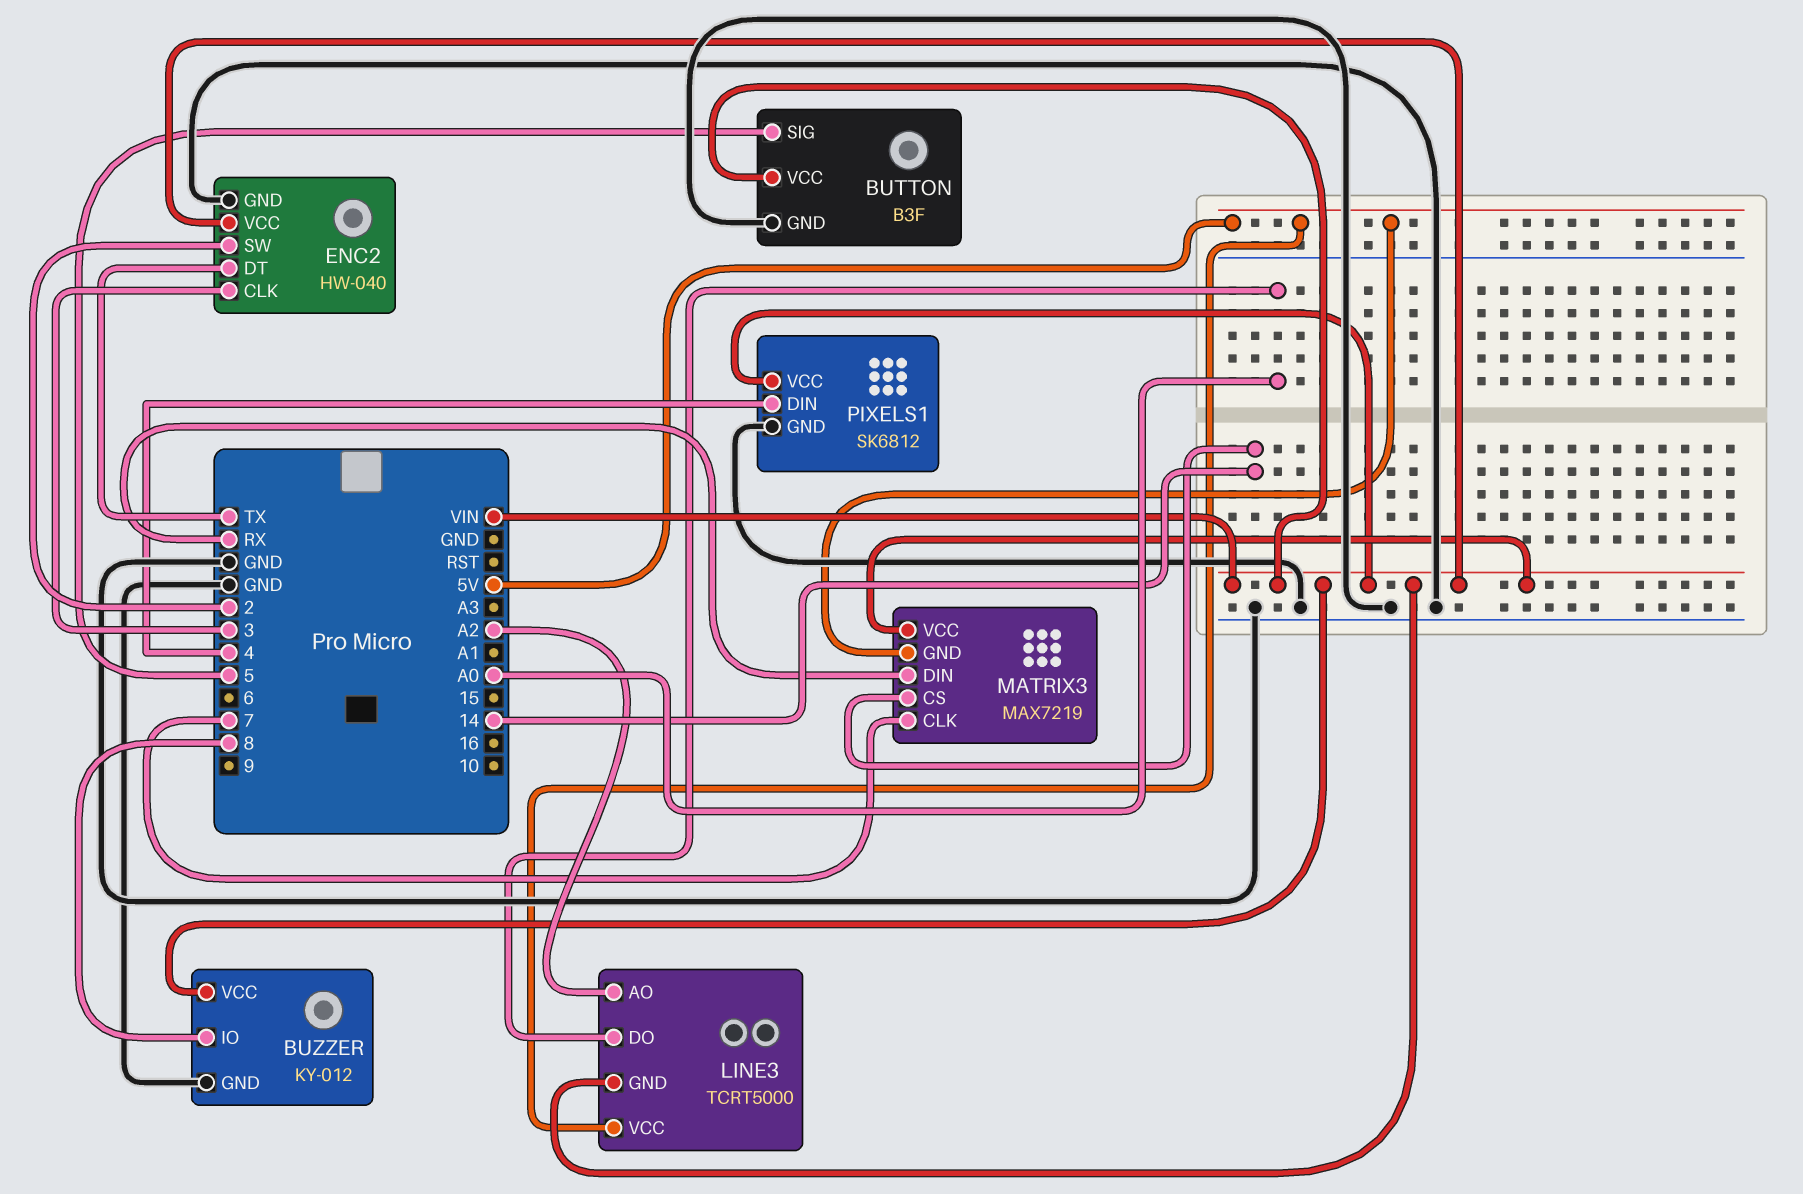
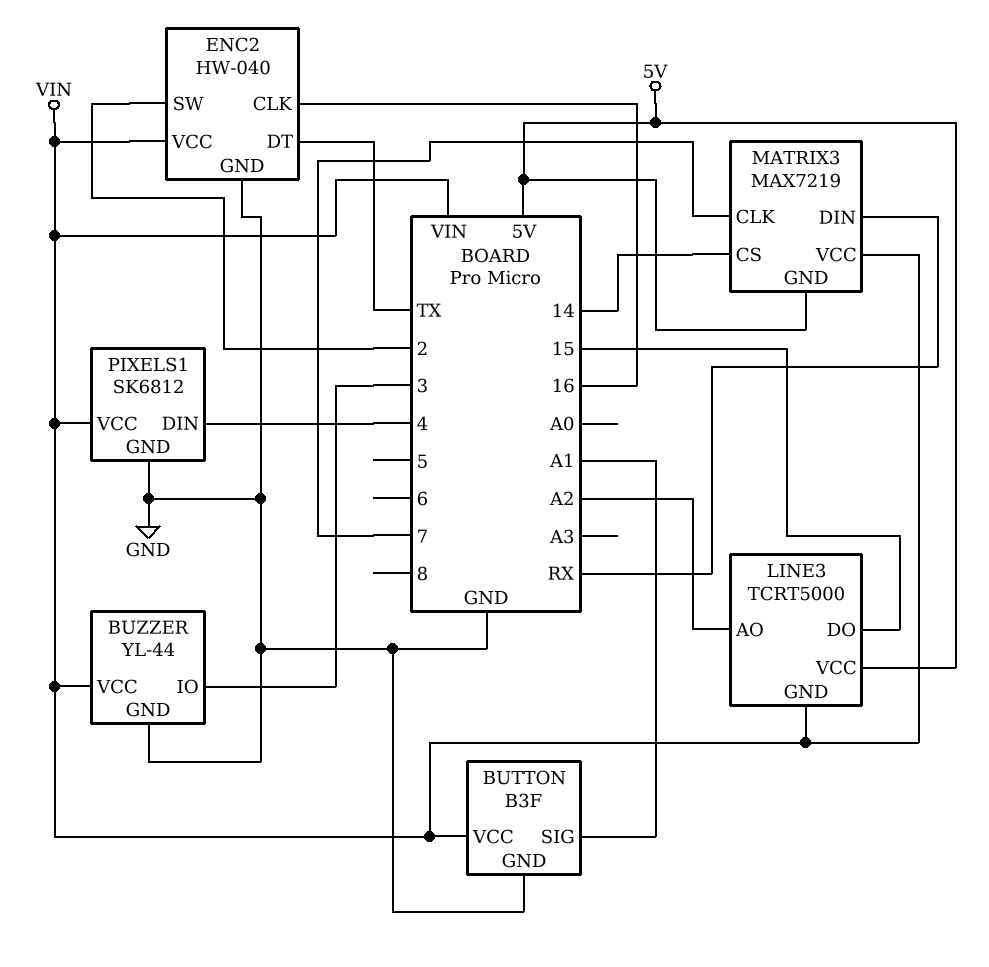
BUTTON pin SIG: 5 -> A1
BUZZER: KY-012 -> YL-44
BUZZER pin IO: 8 -> 3
ENC2 pin CLK: 3 -> 16
LINE3 pin DO: A0 -> 15

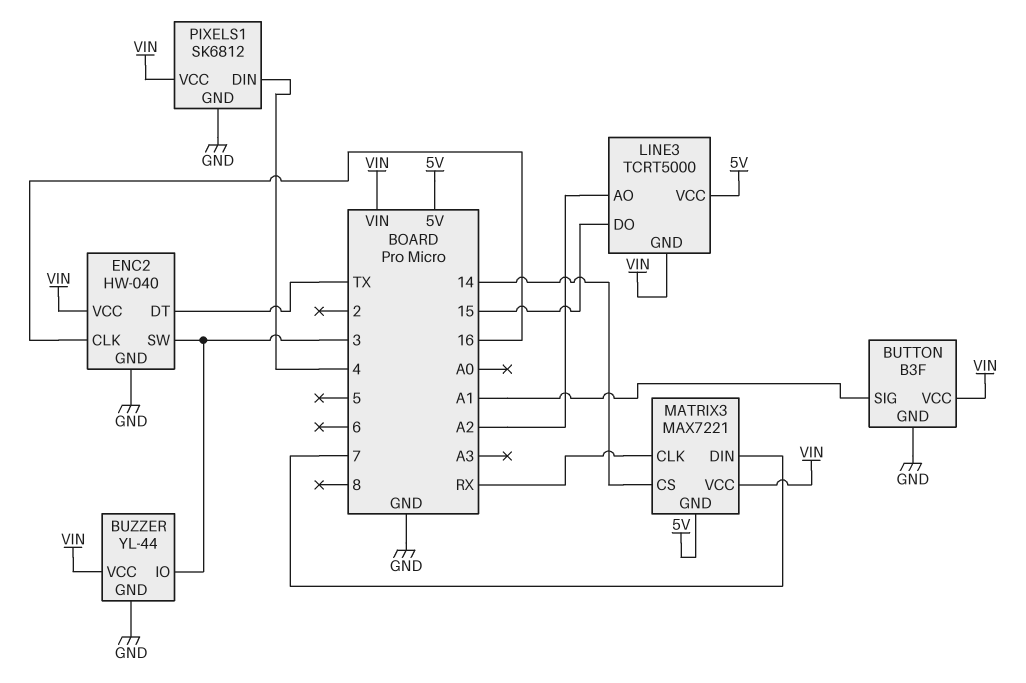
ENC2 pin SW: 2 -> 3
MATRIX3: MAX7219 -> MAX7221
MATRIX3 pin CLK: 7 -> RX
MATRIX3 pin DIN: RX -> 7

